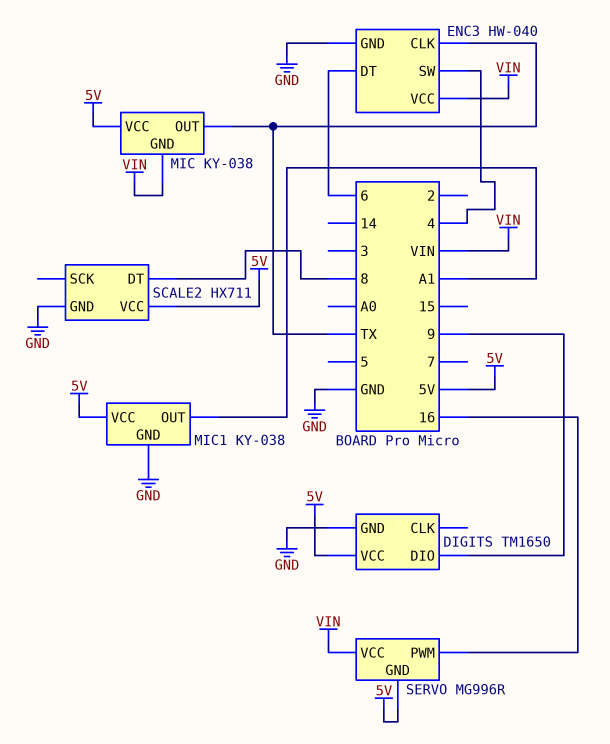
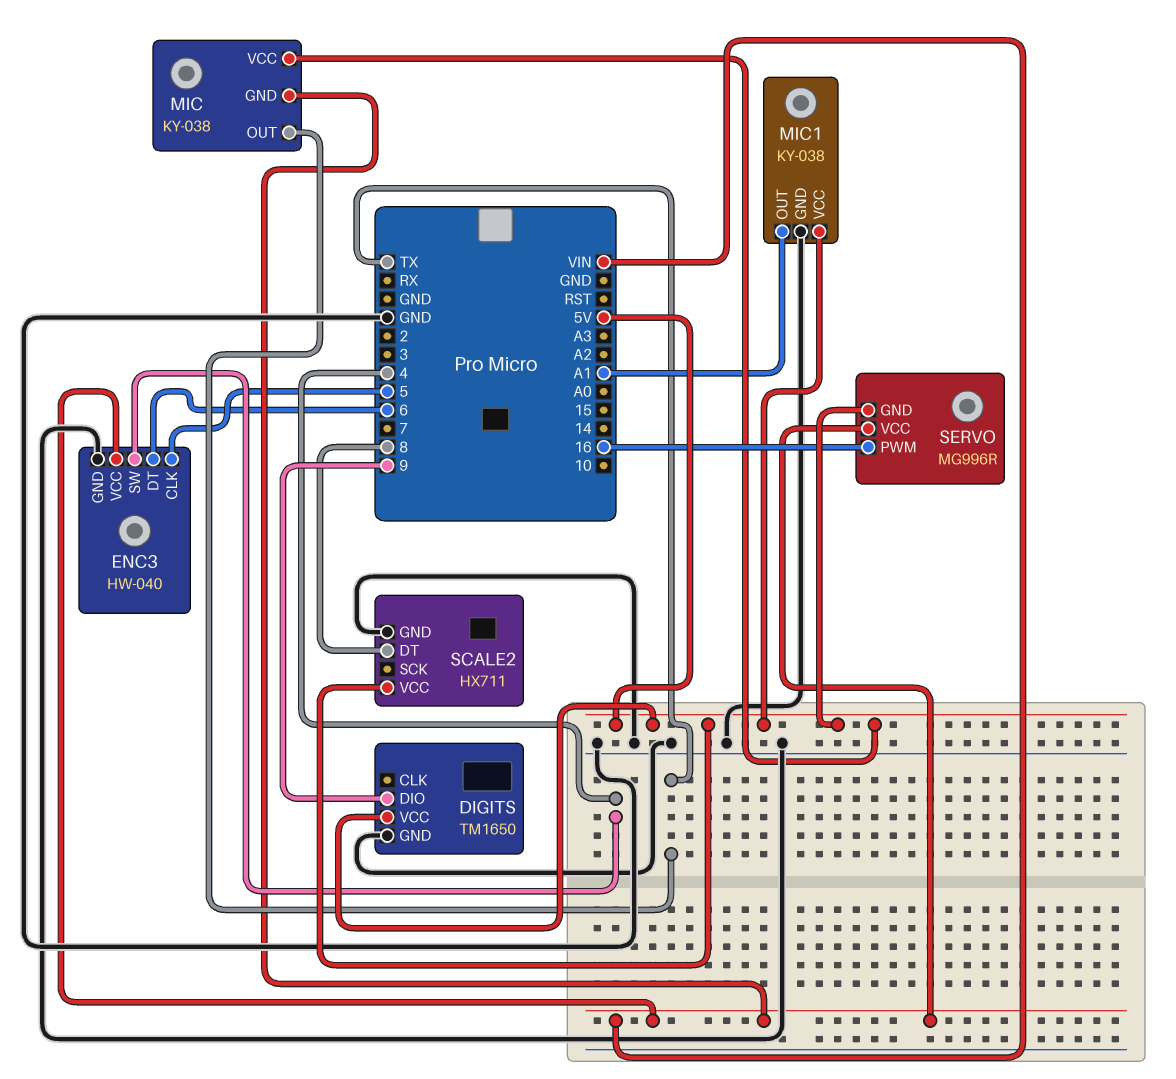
ENC3 pin CLK: TX -> 5

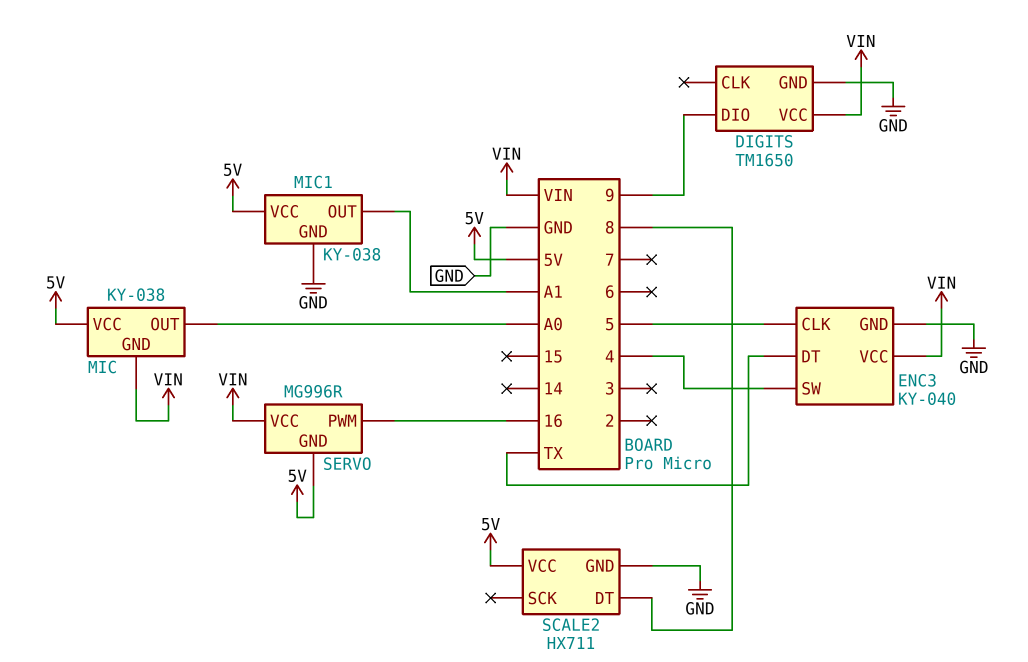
DIGITS pin VCC: 5V -> VIN
ENC3: HW-040 -> KY-040
ENC3 pin DT: 6 -> TX
MIC pin OUT: TX -> A0

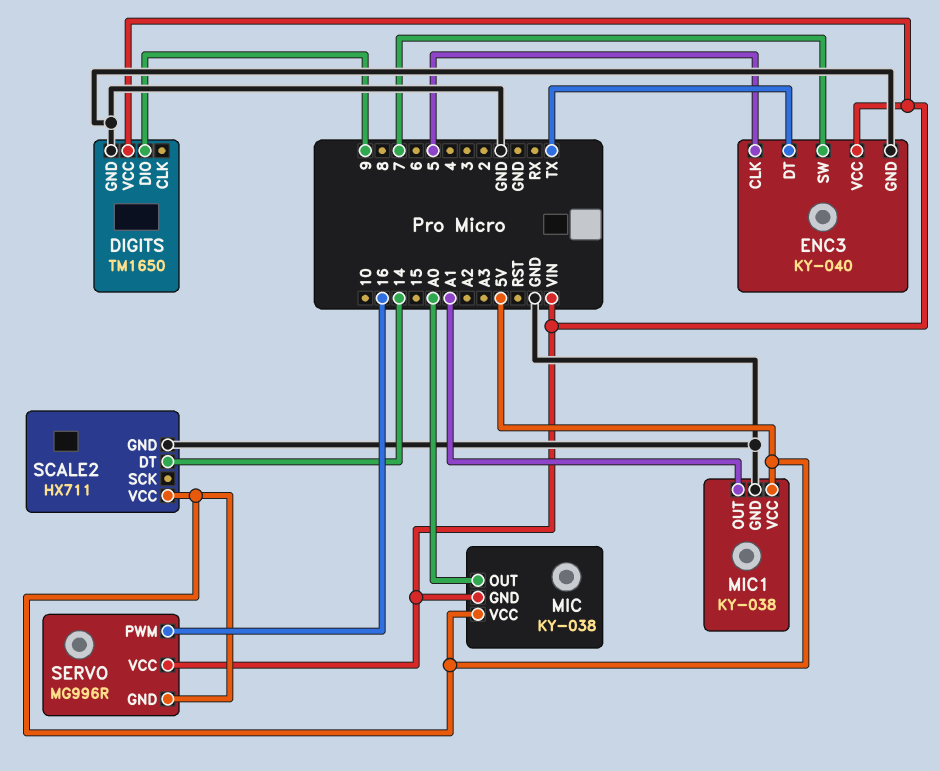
ENC3 pin SW: 4 -> 7
SCALE2 pin DT: 8 -> 14

